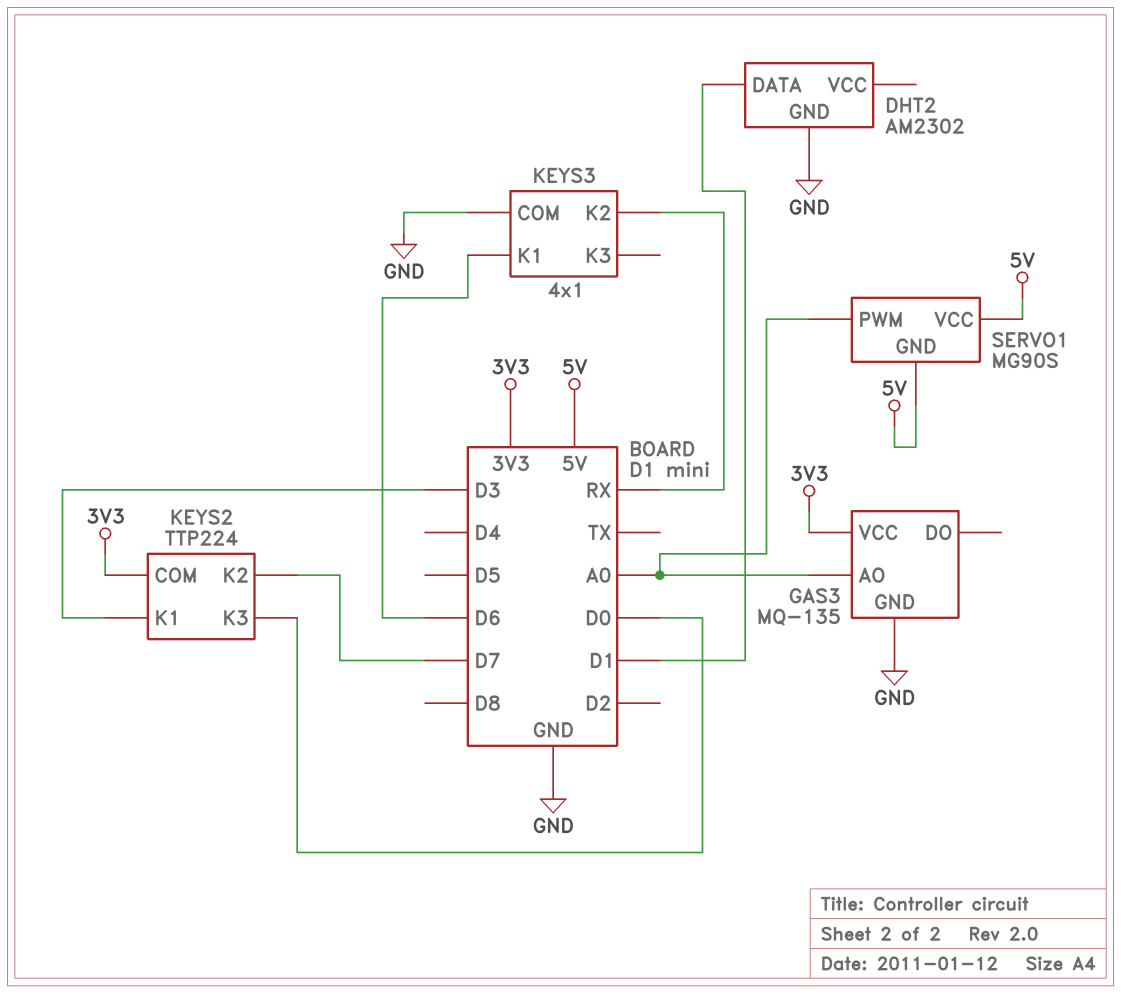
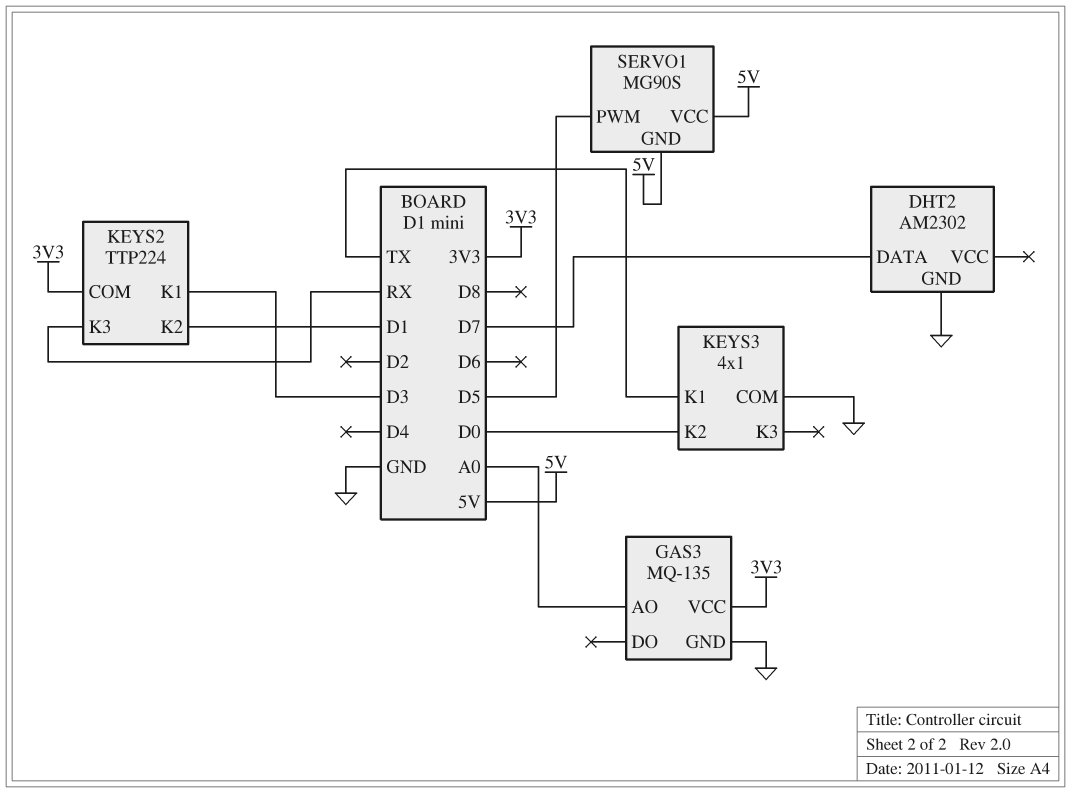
DHT2 pin DATA: D1 -> D7
KEYS2 pin K2: D7 -> D1
KEYS2 pin K3: D0 -> RX
KEYS3 pin K1: D6 -> TX
KEYS3 pin K2: RX -> D0
SERVO1 pin PWM: A0 -> D5

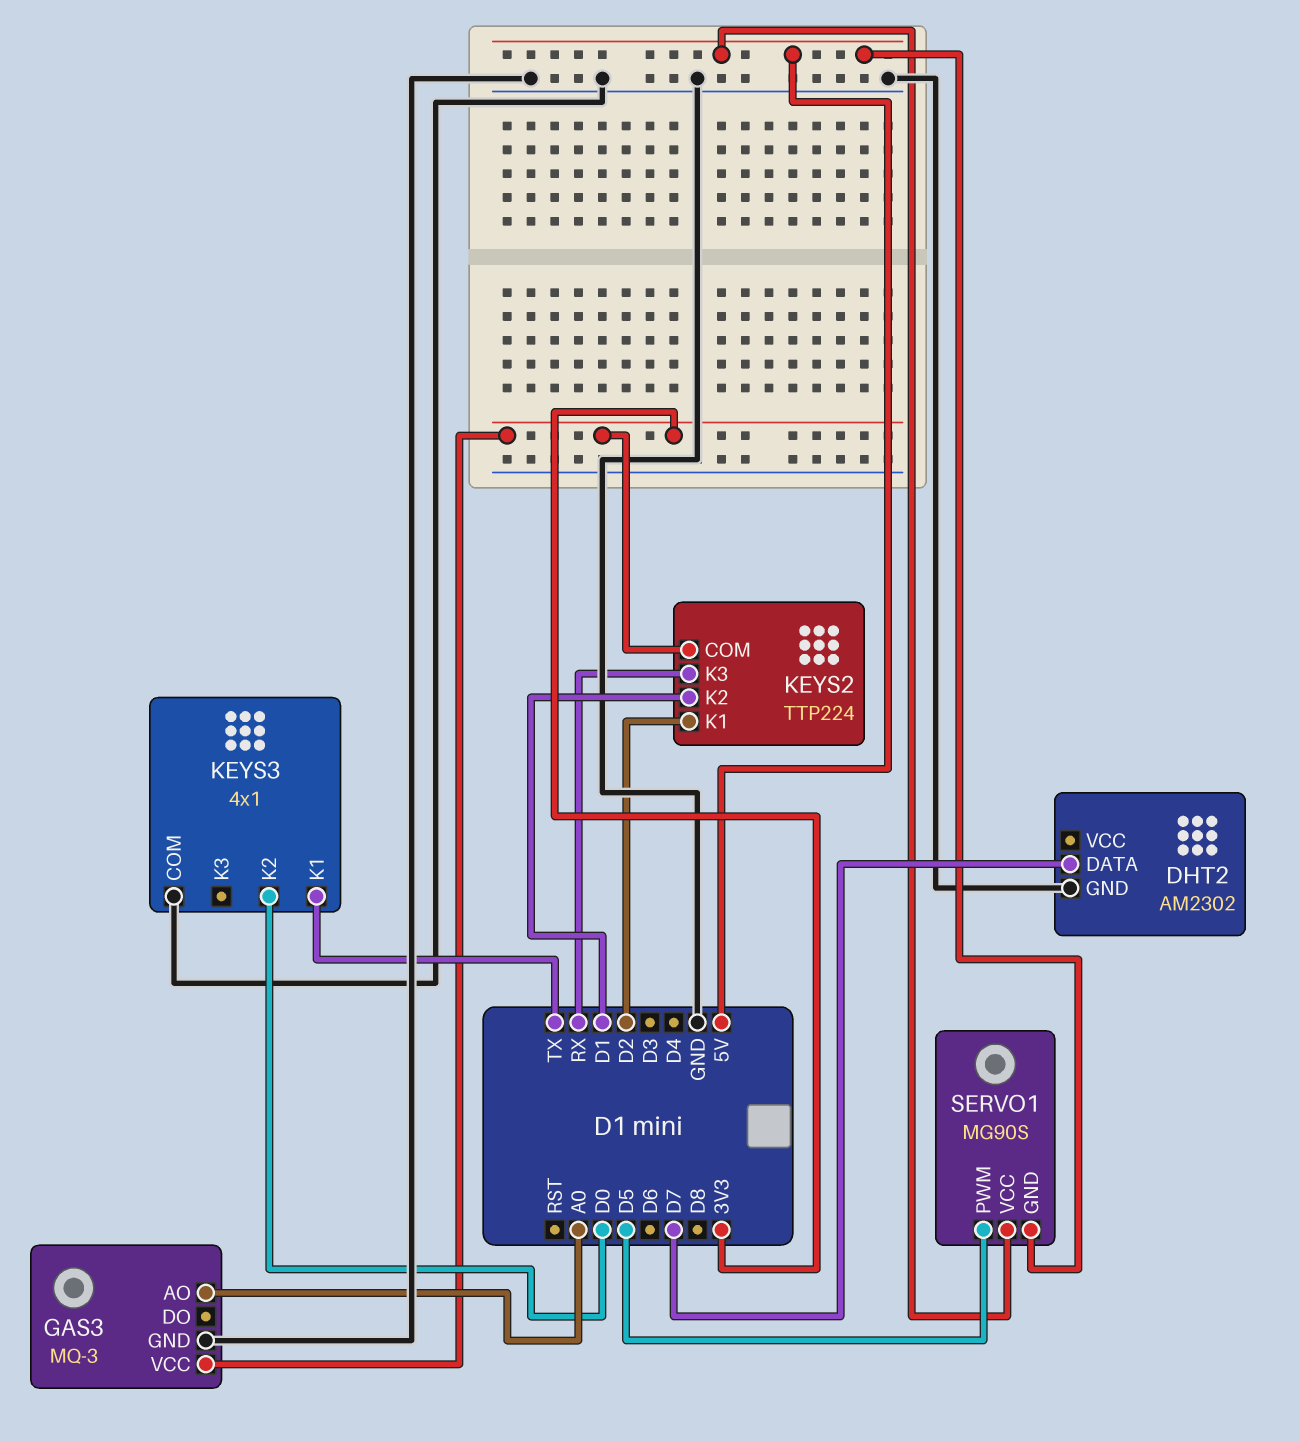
GAS3: MQ-135 -> MQ-3
KEYS2 pin K1: D3 -> D2

